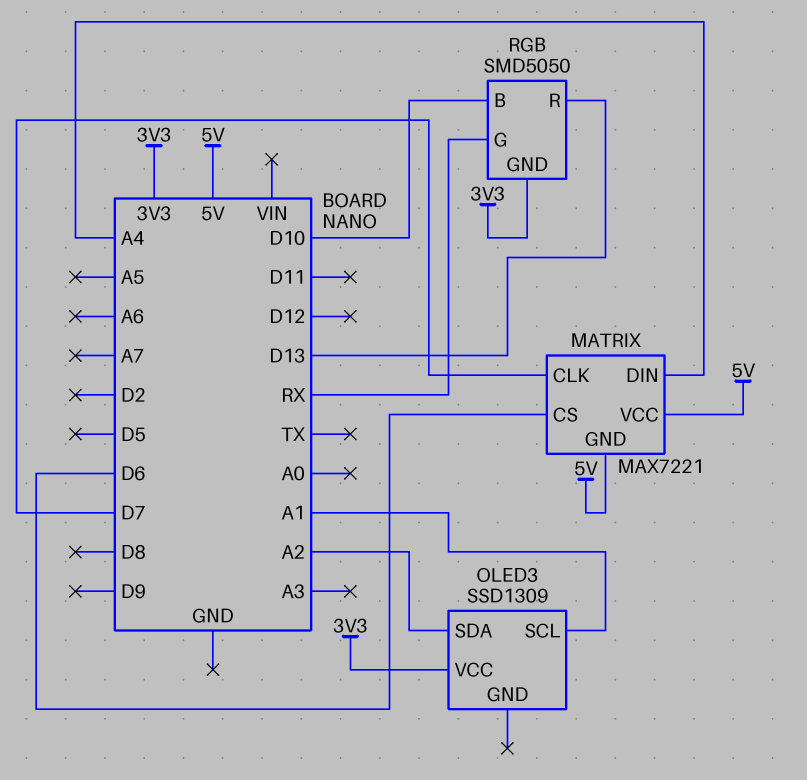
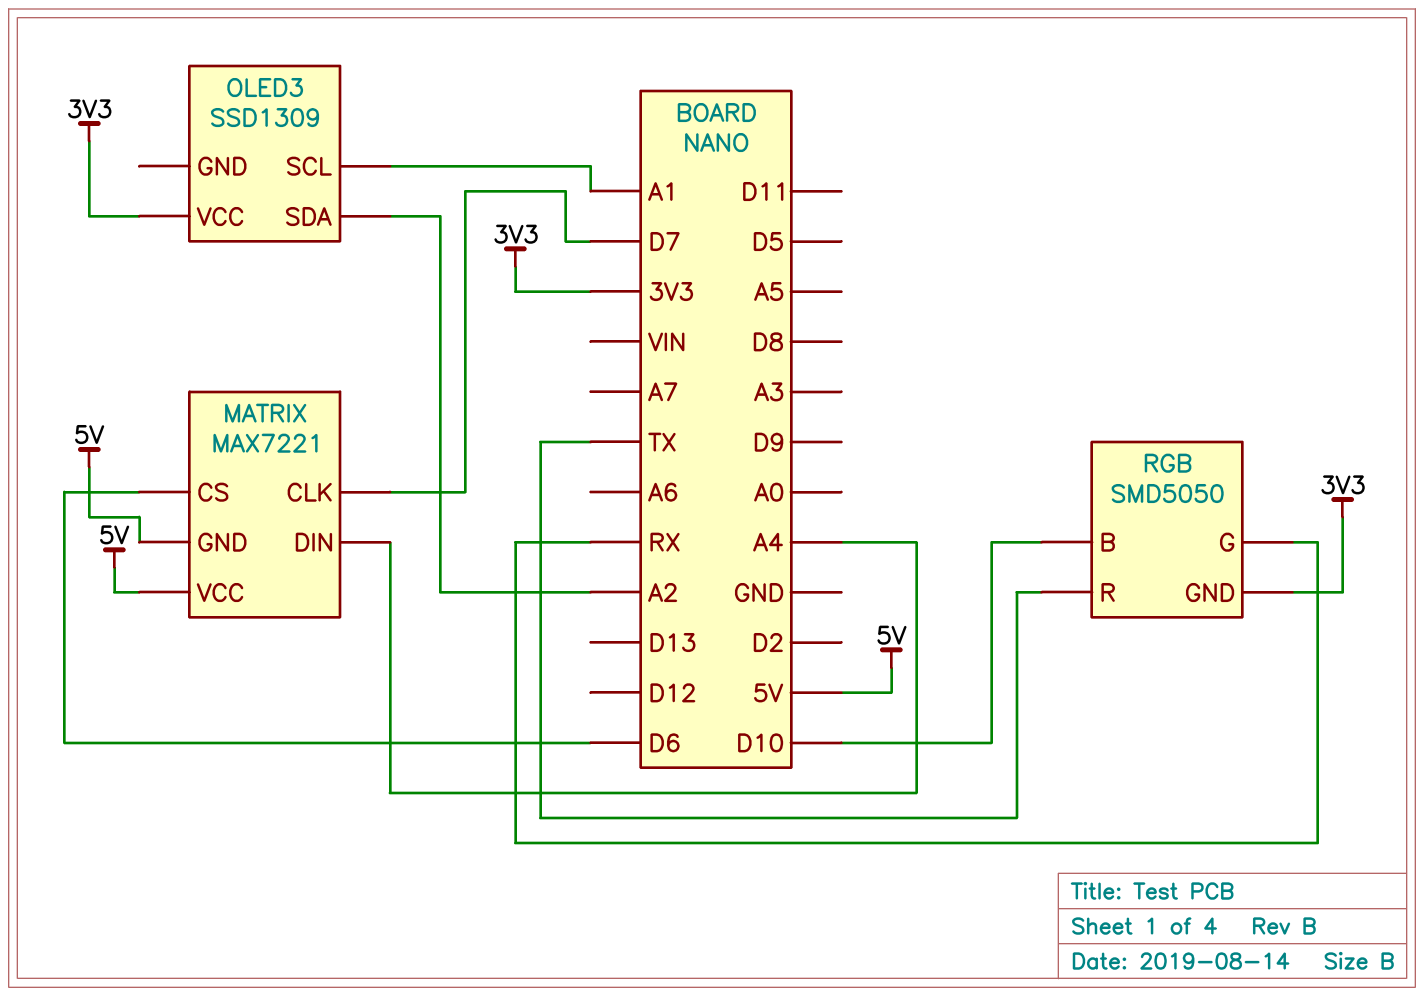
RGB pin R: D13 -> TX

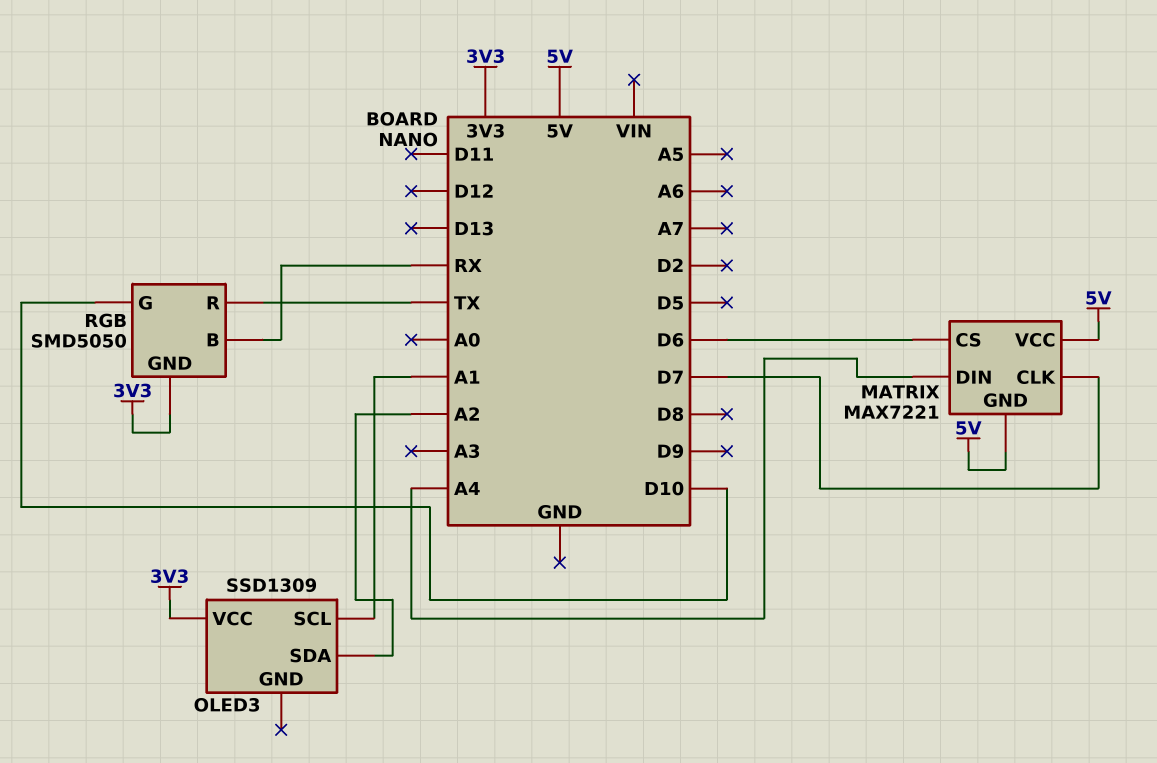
RGB pin B: D10 -> RX
RGB pin G: RX -> D10

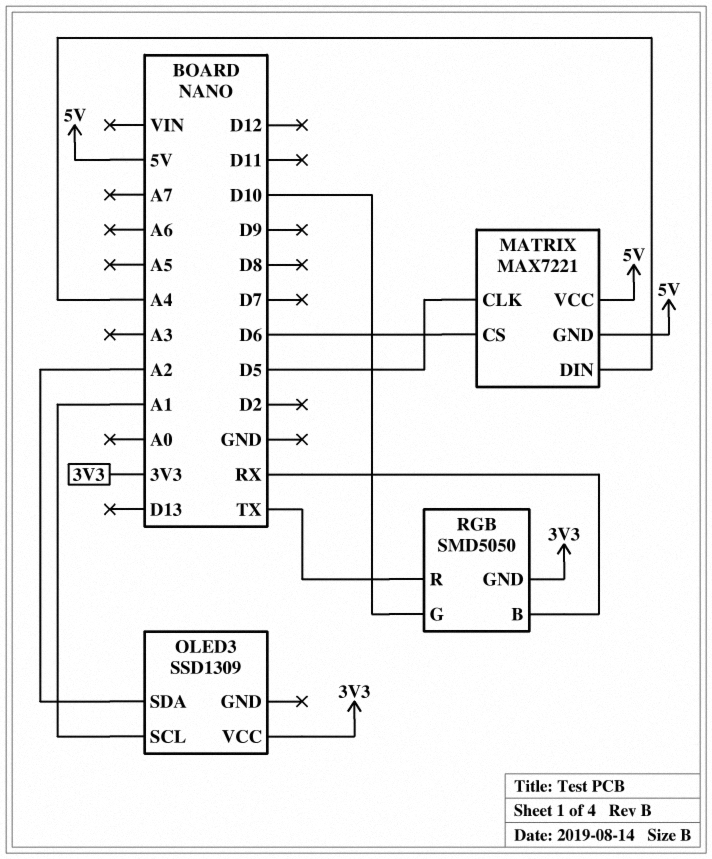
MATRIX pin CLK: D7 -> D5

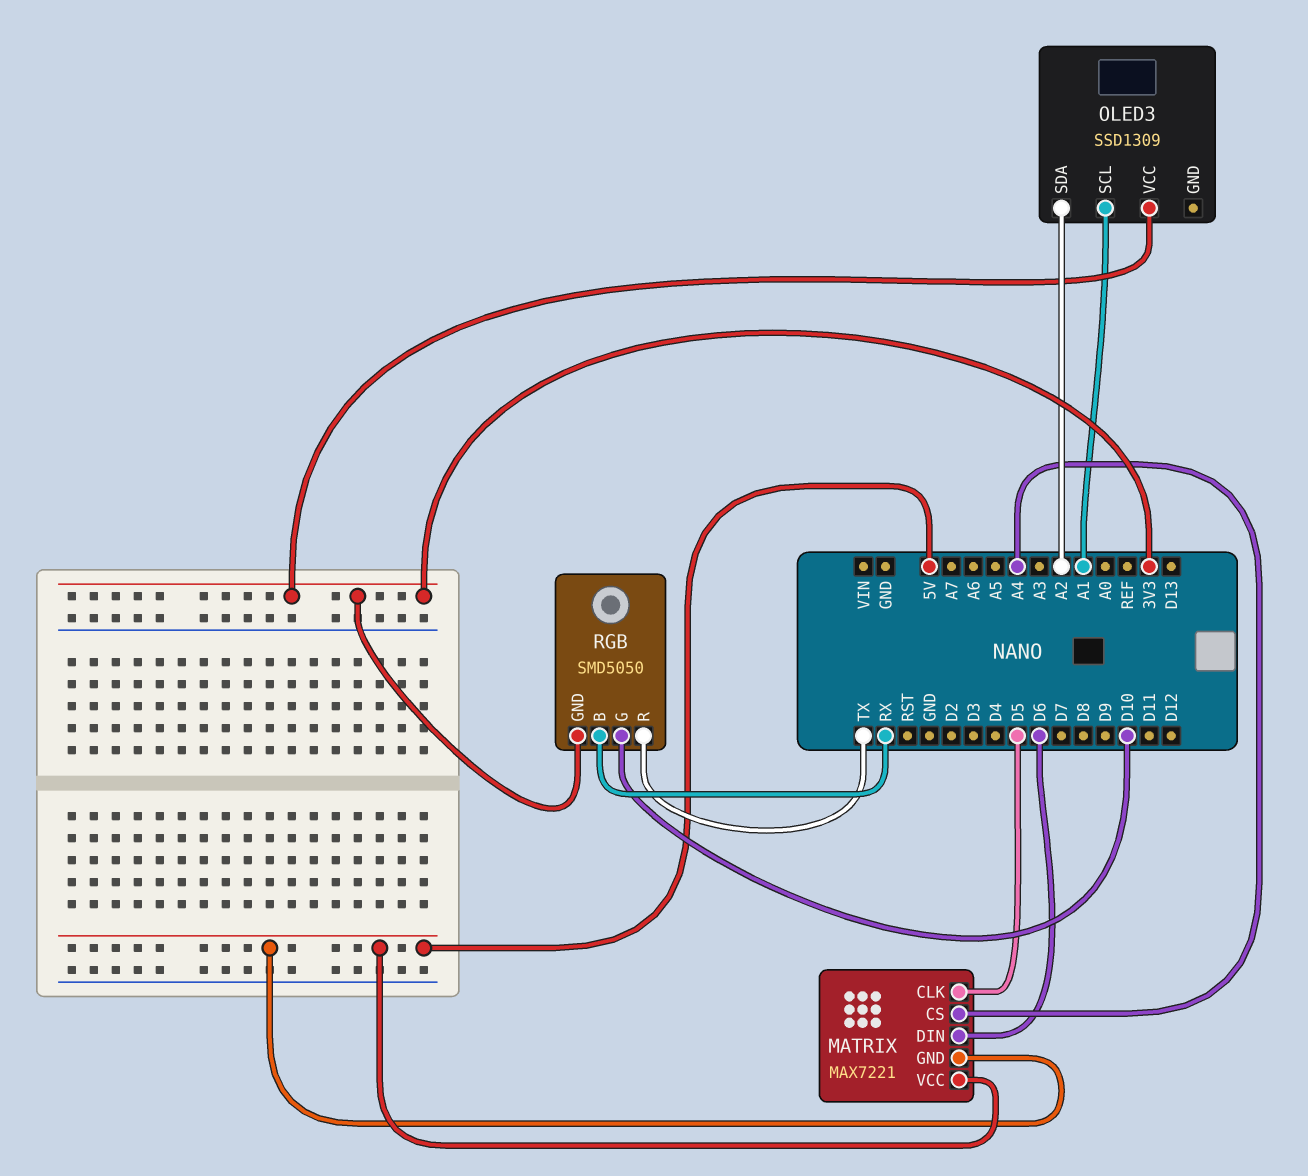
MATRIX pin CS: D6 -> A4
MATRIX pin DIN: A4 -> D6

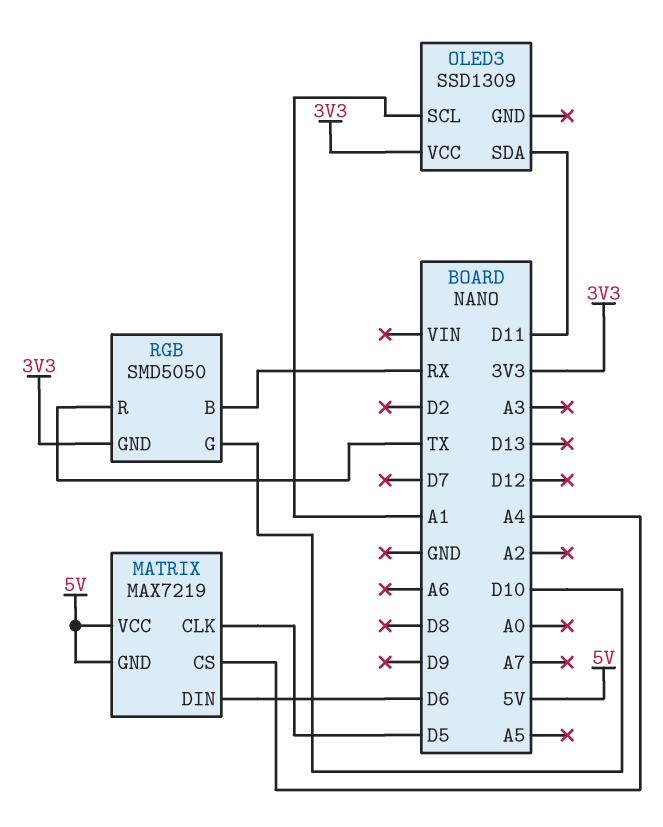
MATRIX: MAX7221 -> MAX7219
OLED3 pin SDA: A2 -> D11

